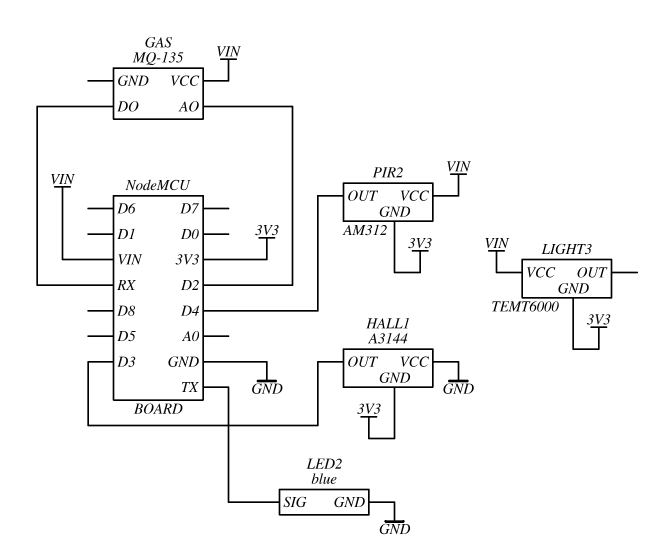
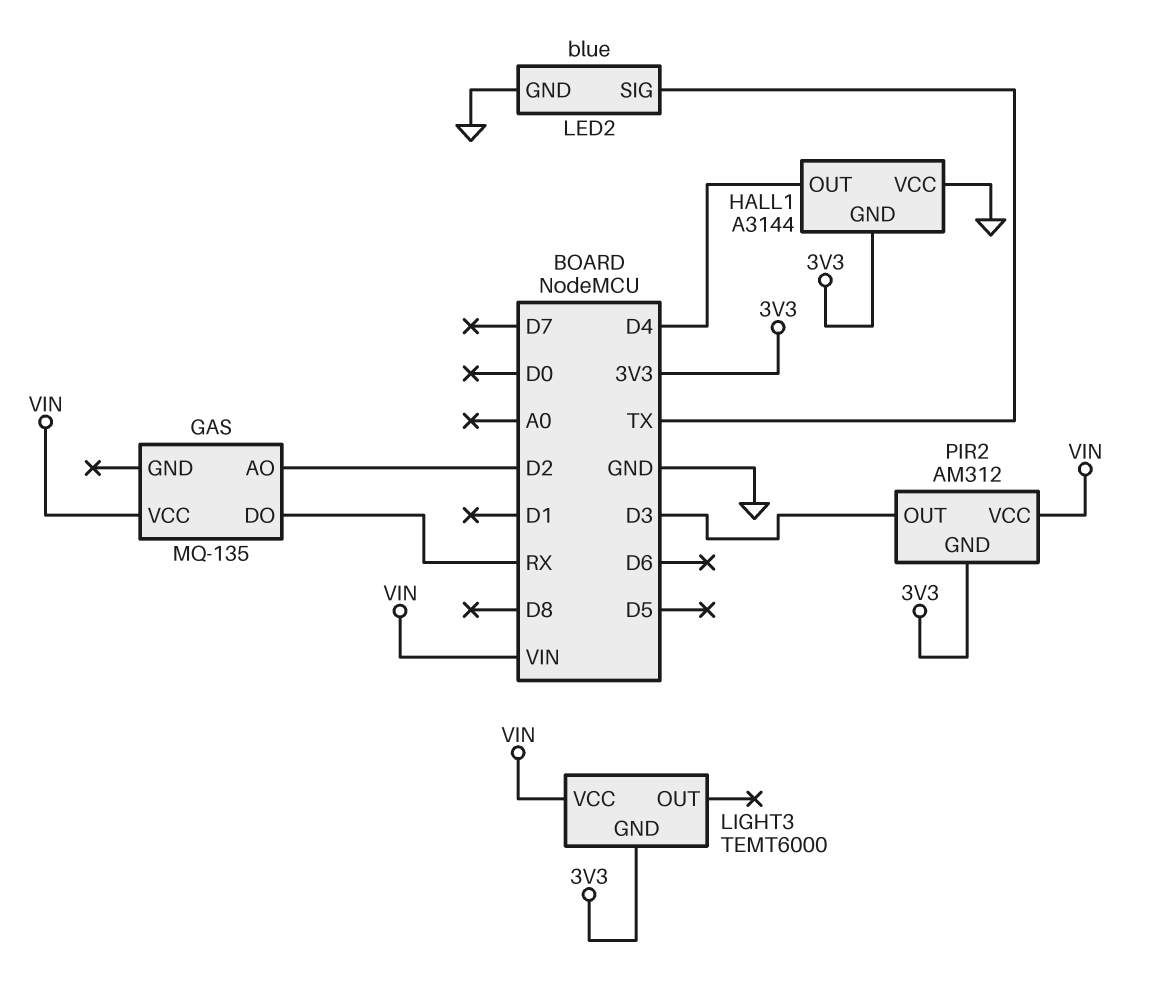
HALL1 pin OUT: D3 -> D4
PIR2 pin OUT: D4 -> D3

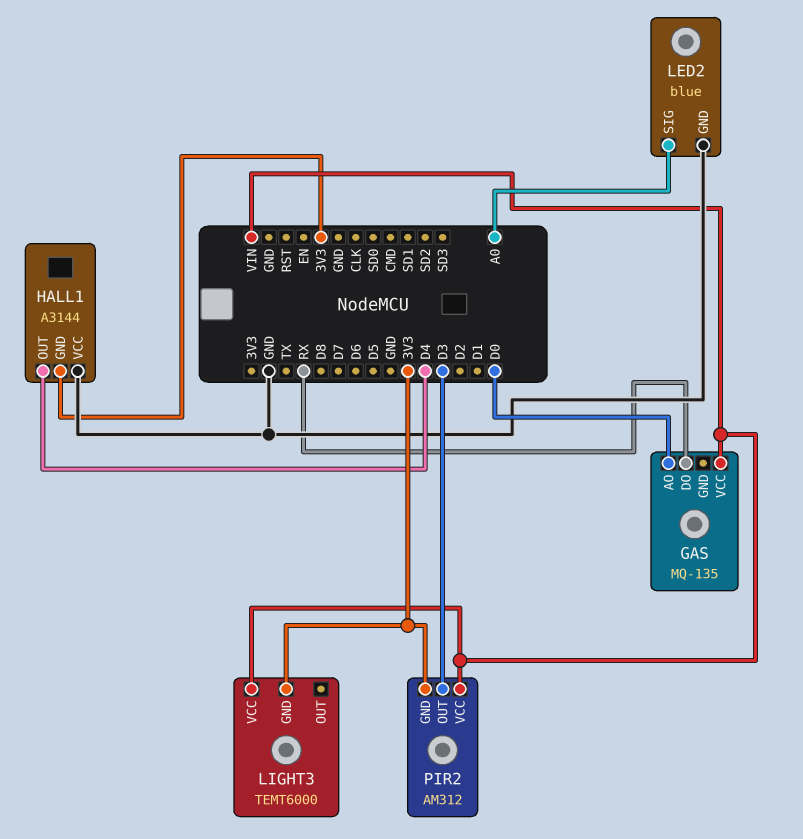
GAS pin AO: D2 -> D0
LED2 pin SIG: TX -> A0

